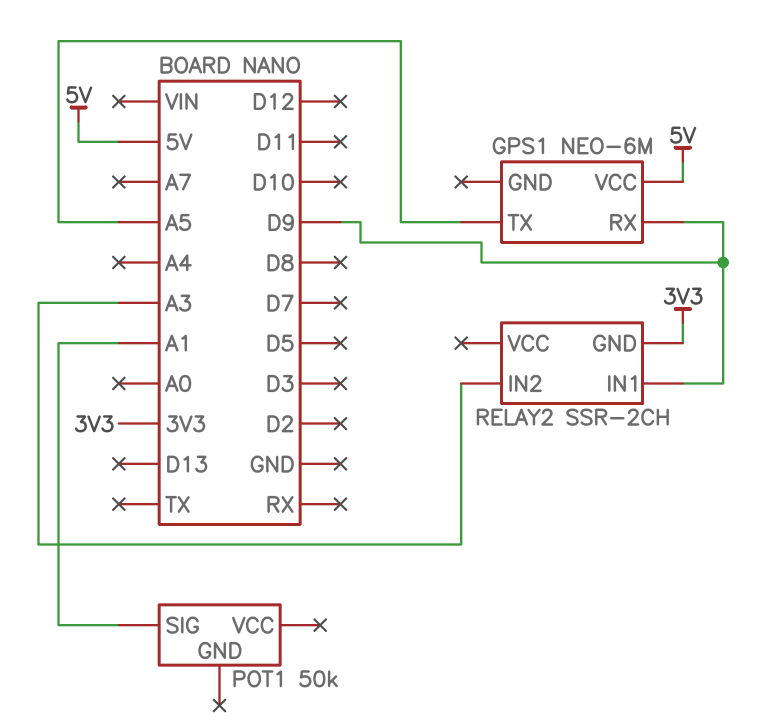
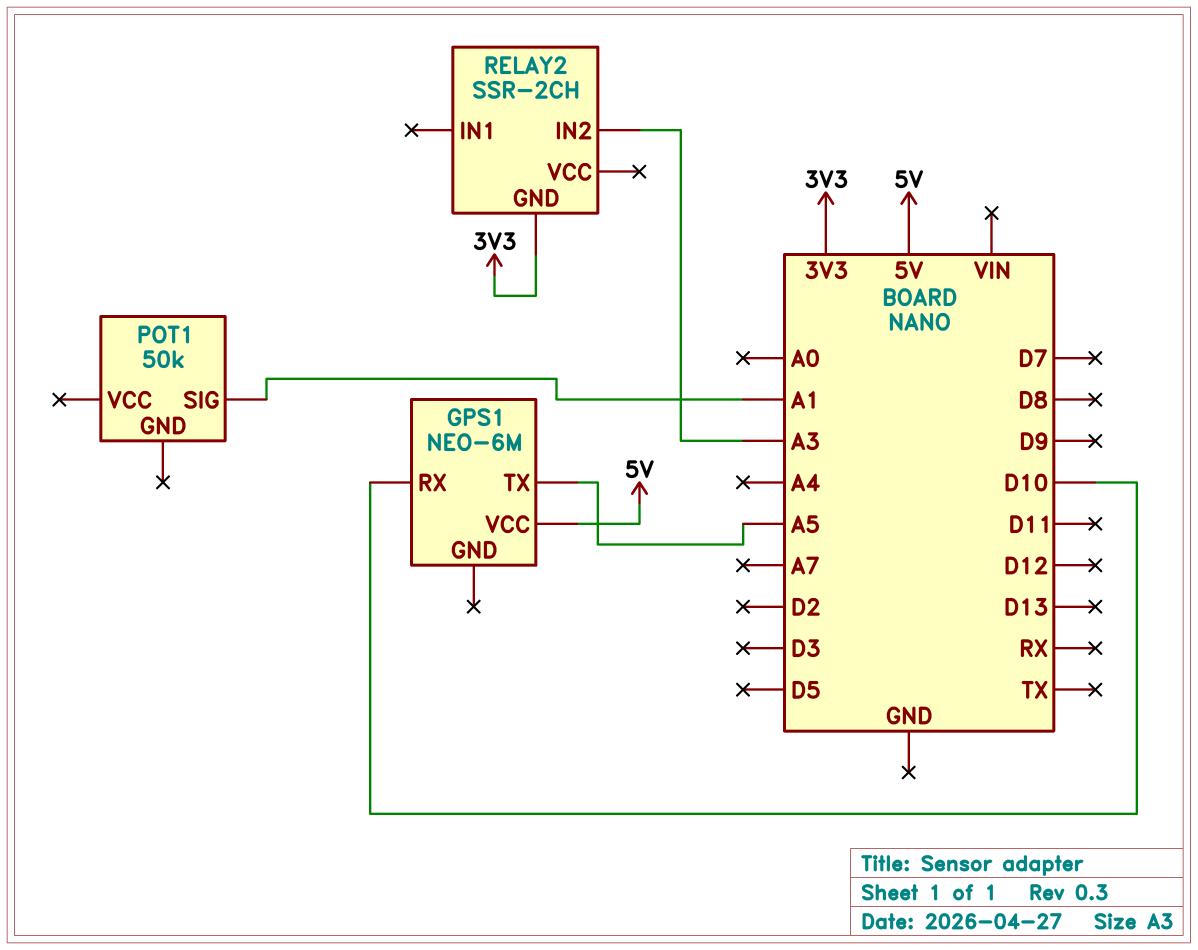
GPS1 pin RX: D9 -> D10
RELAY2 pin IN1: D9 -> none

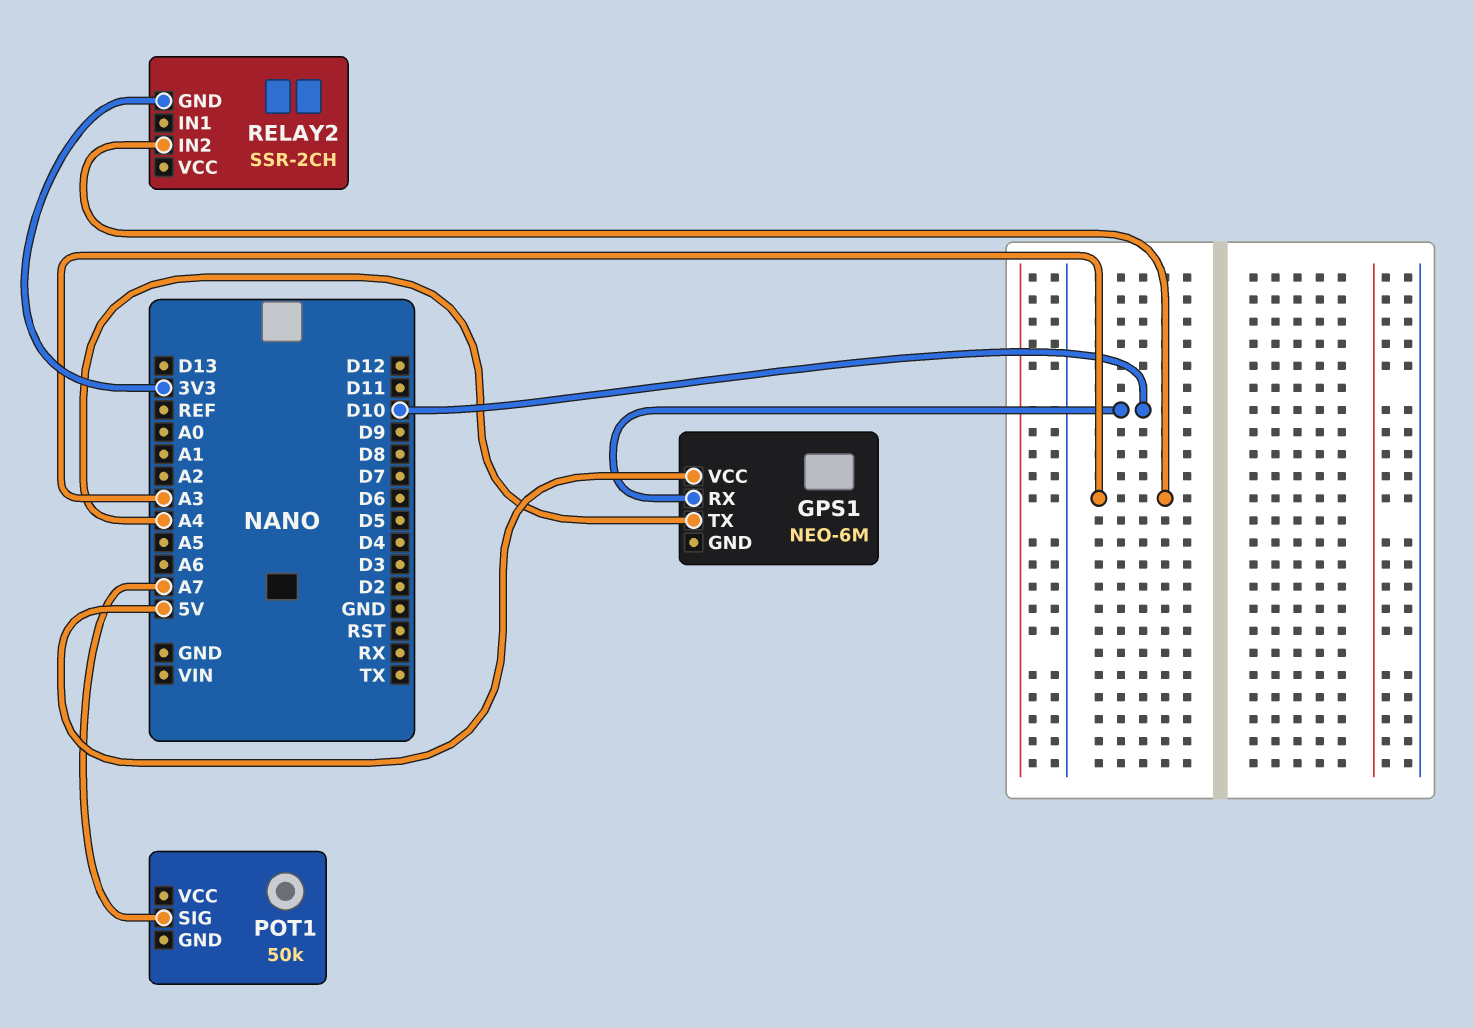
GPS1 pin TX: A5 -> A4
POT1 pin SIG: A1 -> A7

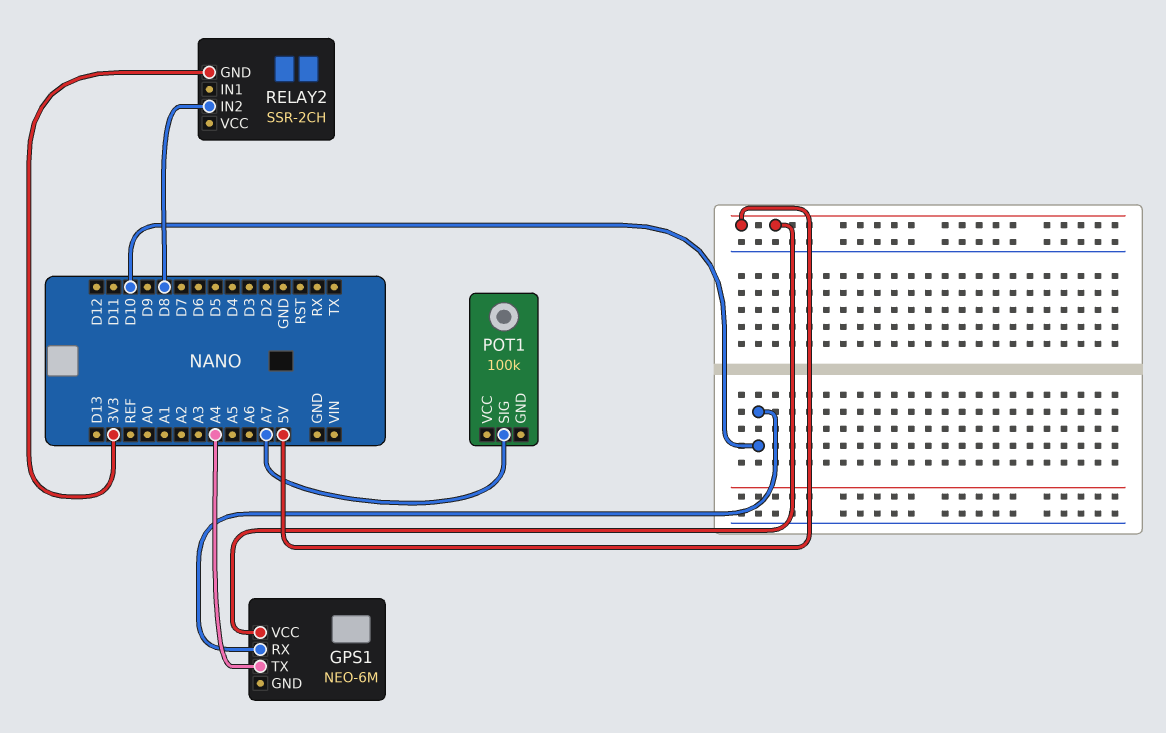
POT1: 50k -> 100k
RELAY2 pin IN2: A3 -> D8

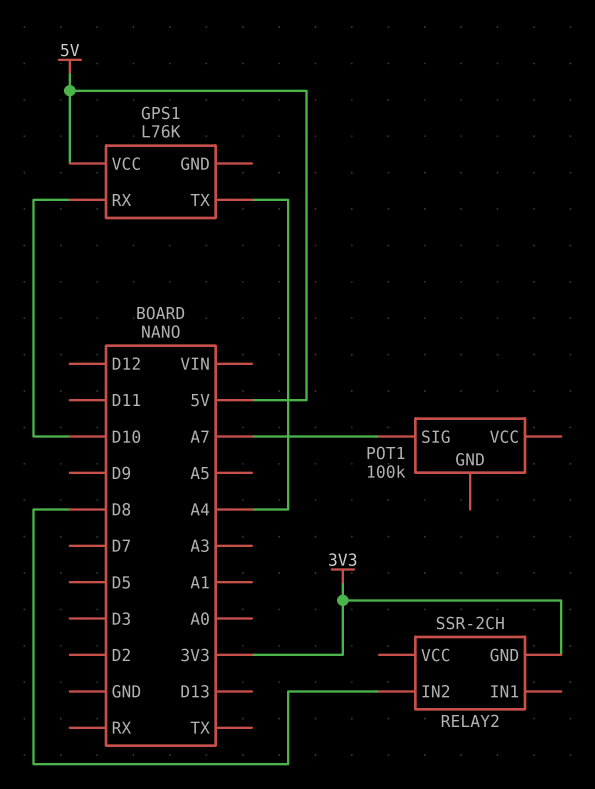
GPS1: NEO-6M -> L76K

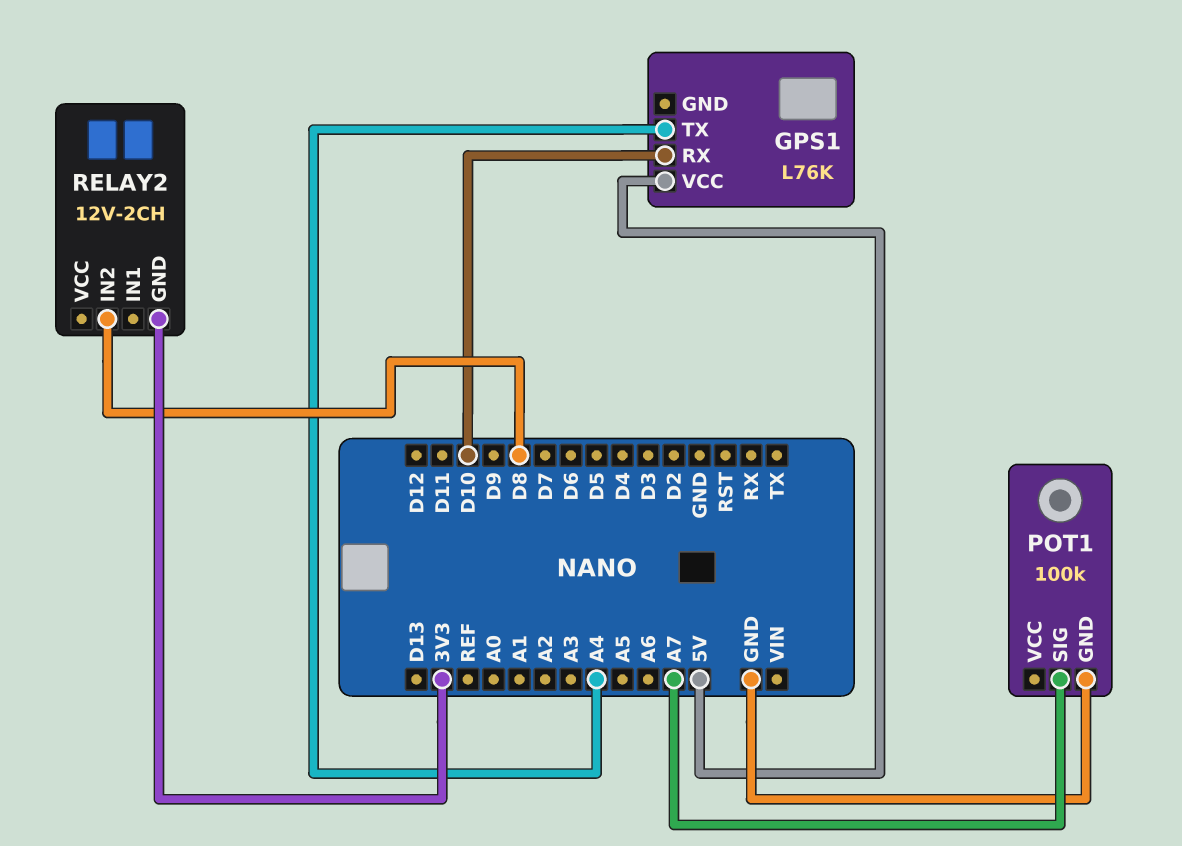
POT1 pin GND: none -> GND
RELAY2: SSR-2CH -> 12V-2CH

